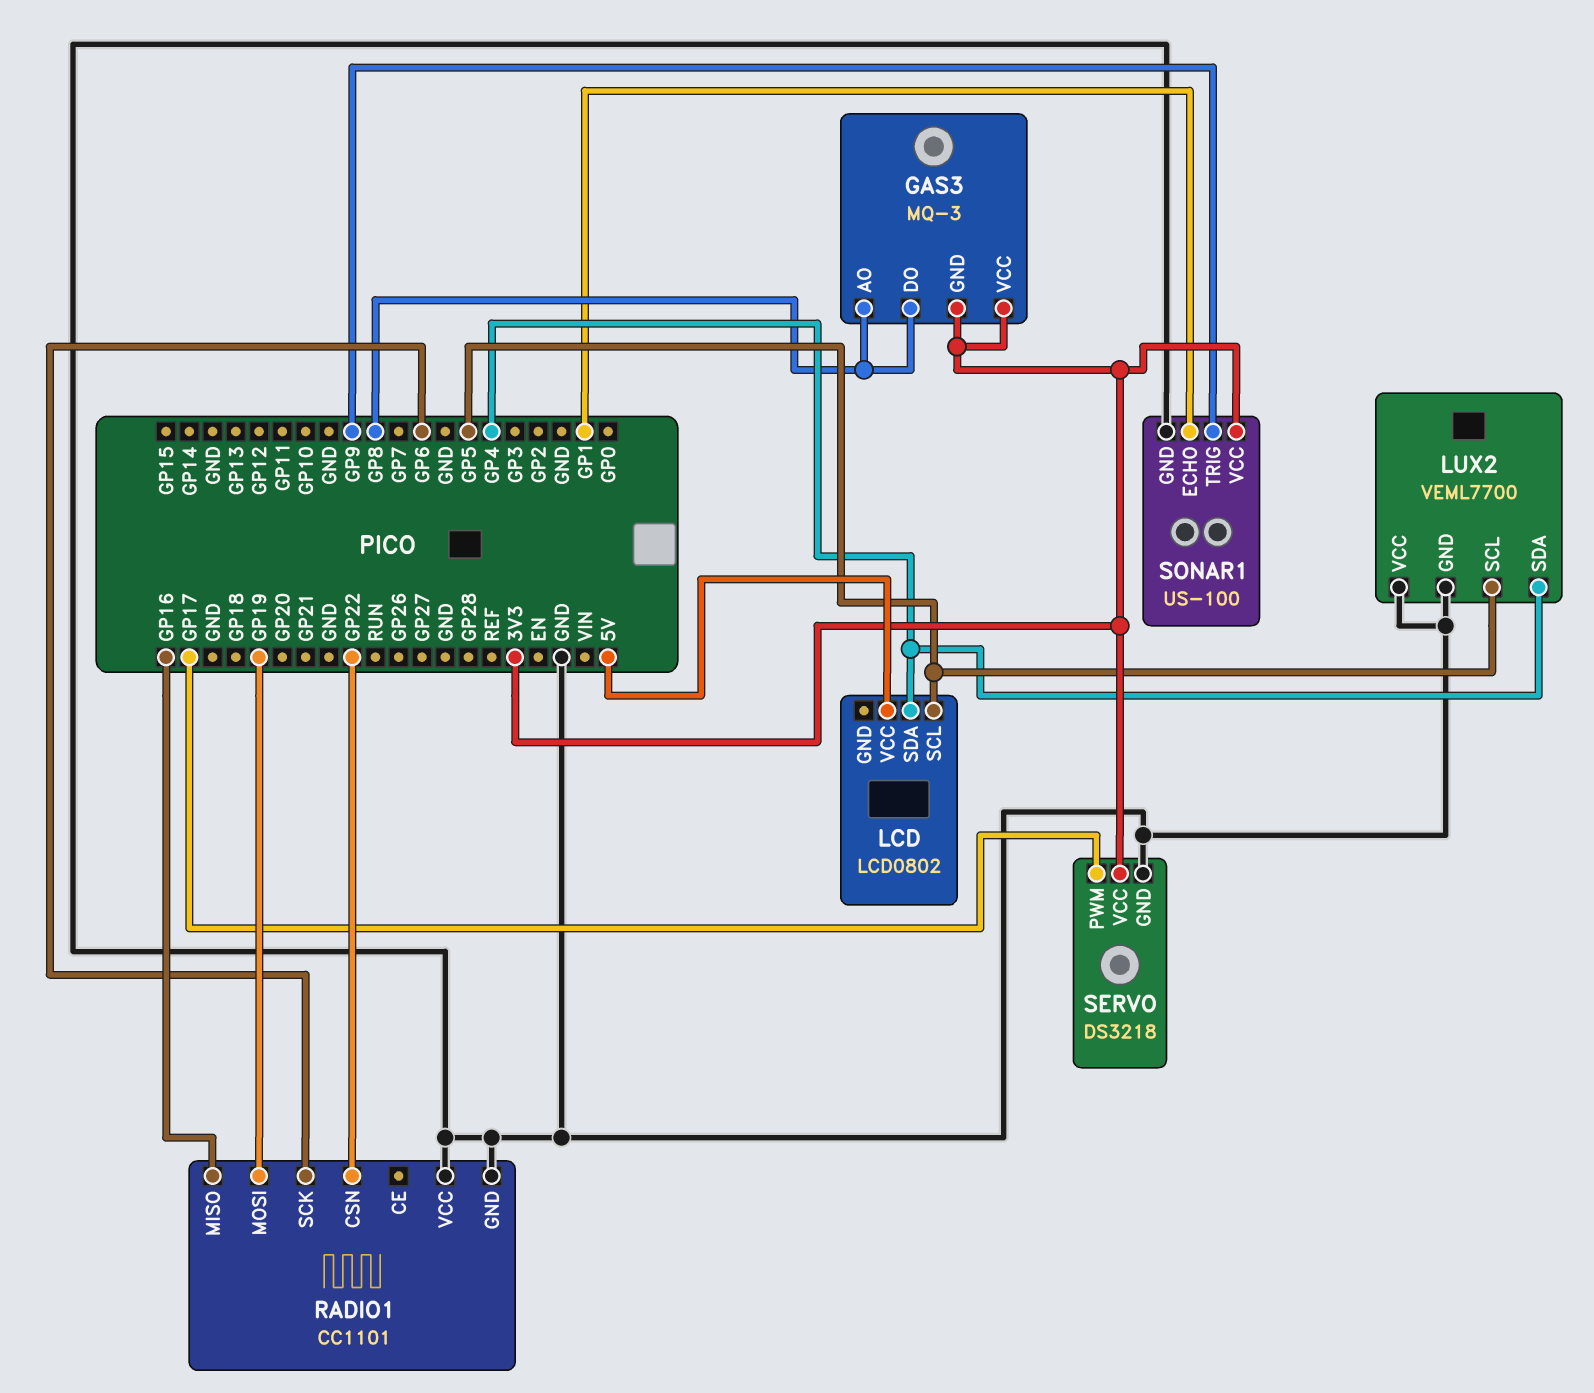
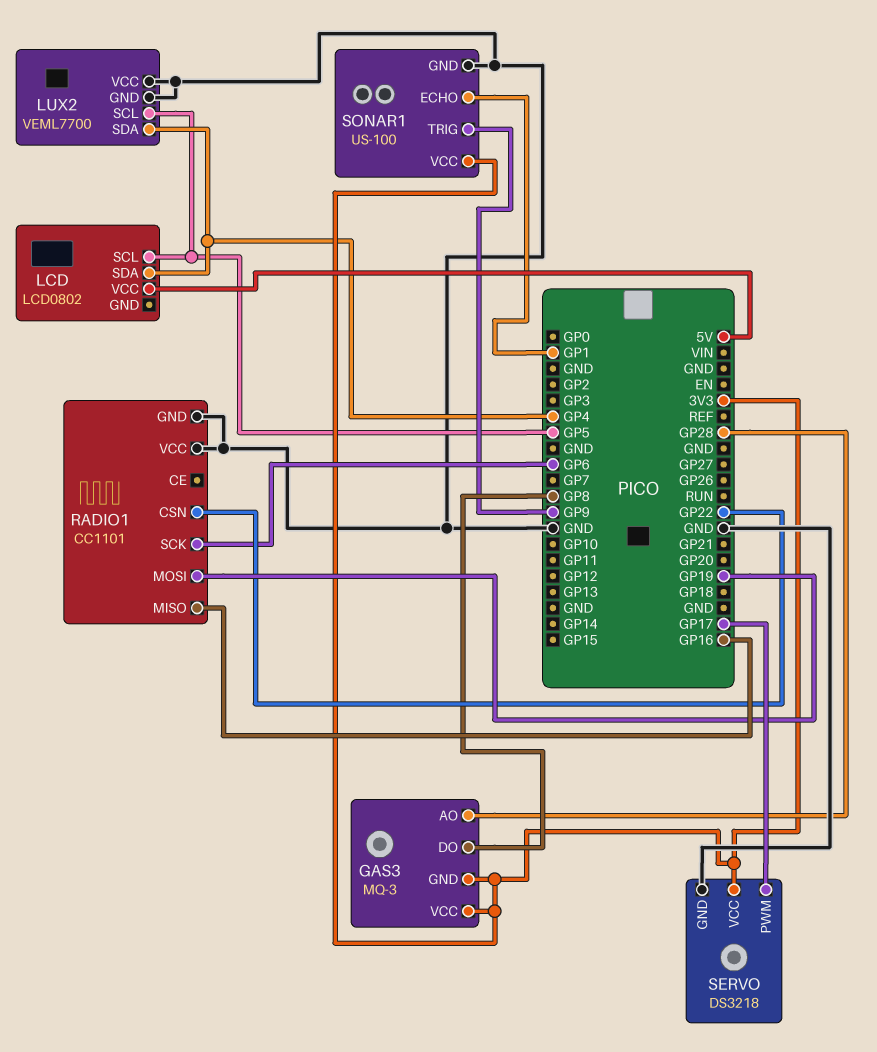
GAS3 pin AO: GP8 -> GP28

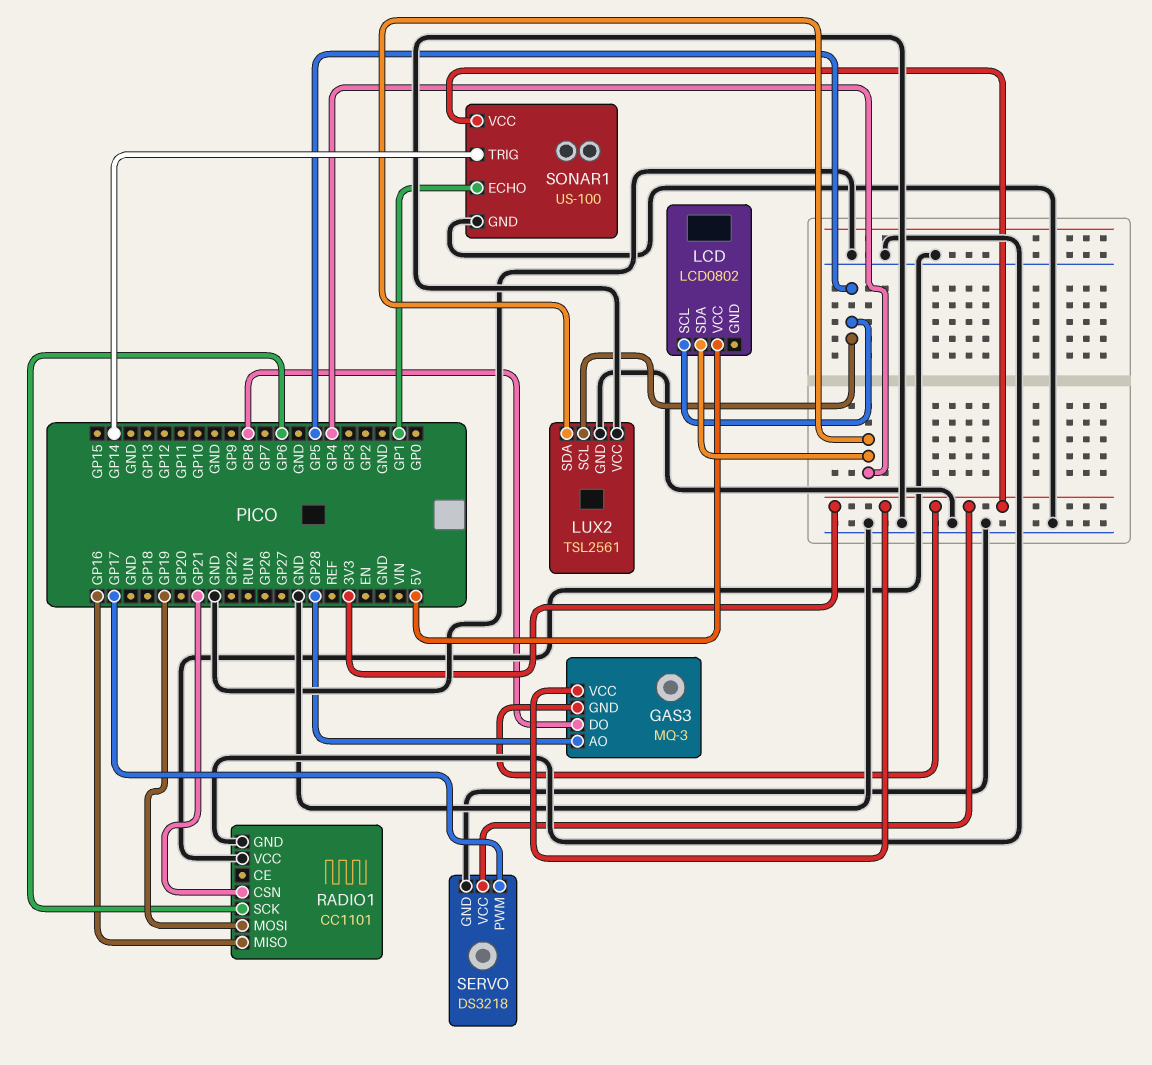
LUX2: VEML7700 -> TSL2561
RADIO1 pin CSN: GP22 -> GP21
SONAR1 pin TRIG: GP9 -> GP14

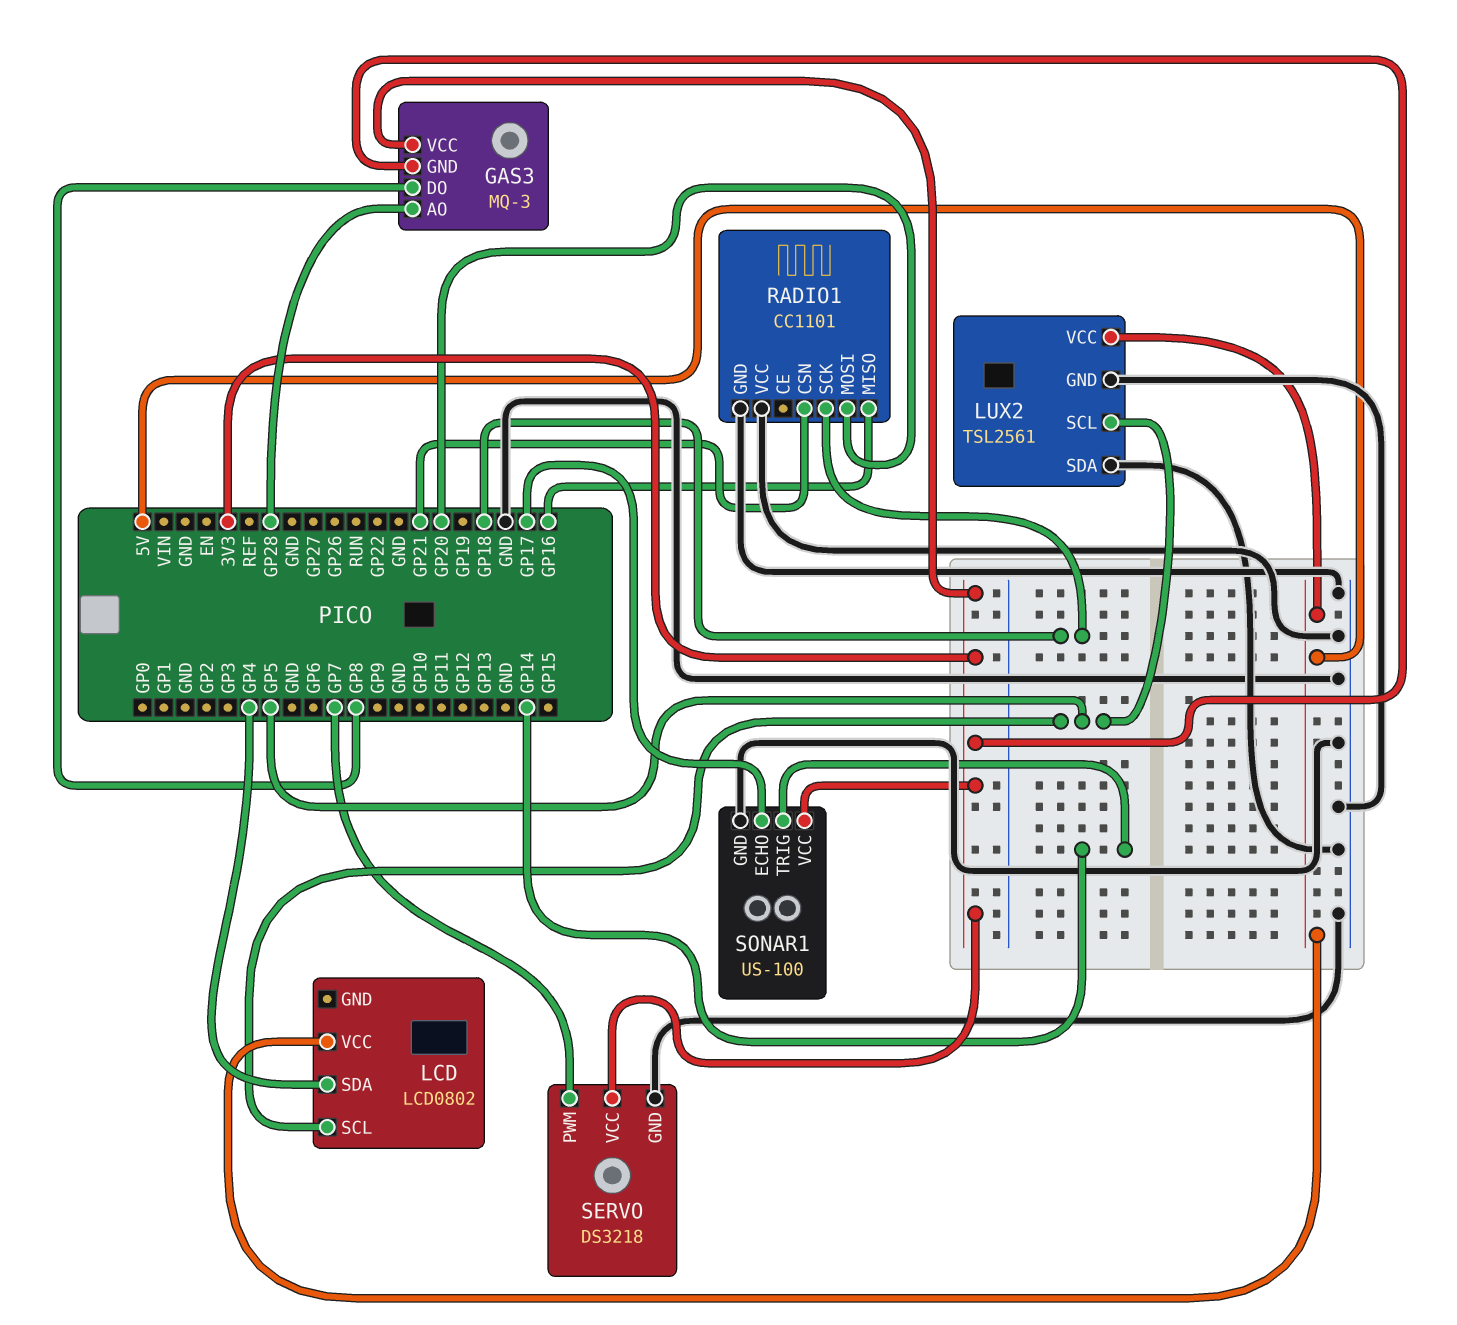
LUX2 pin SDA: GP4 -> GND
LUX2 pin VCC: GND -> 5V
RADIO1 pin MOSI: GP19 -> GP20
RADIO1 pin SCK: GP6 -> GP18
SERVO pin PWM: GP17 -> GP7
SONAR1 pin ECHO: GP1 -> GP17

